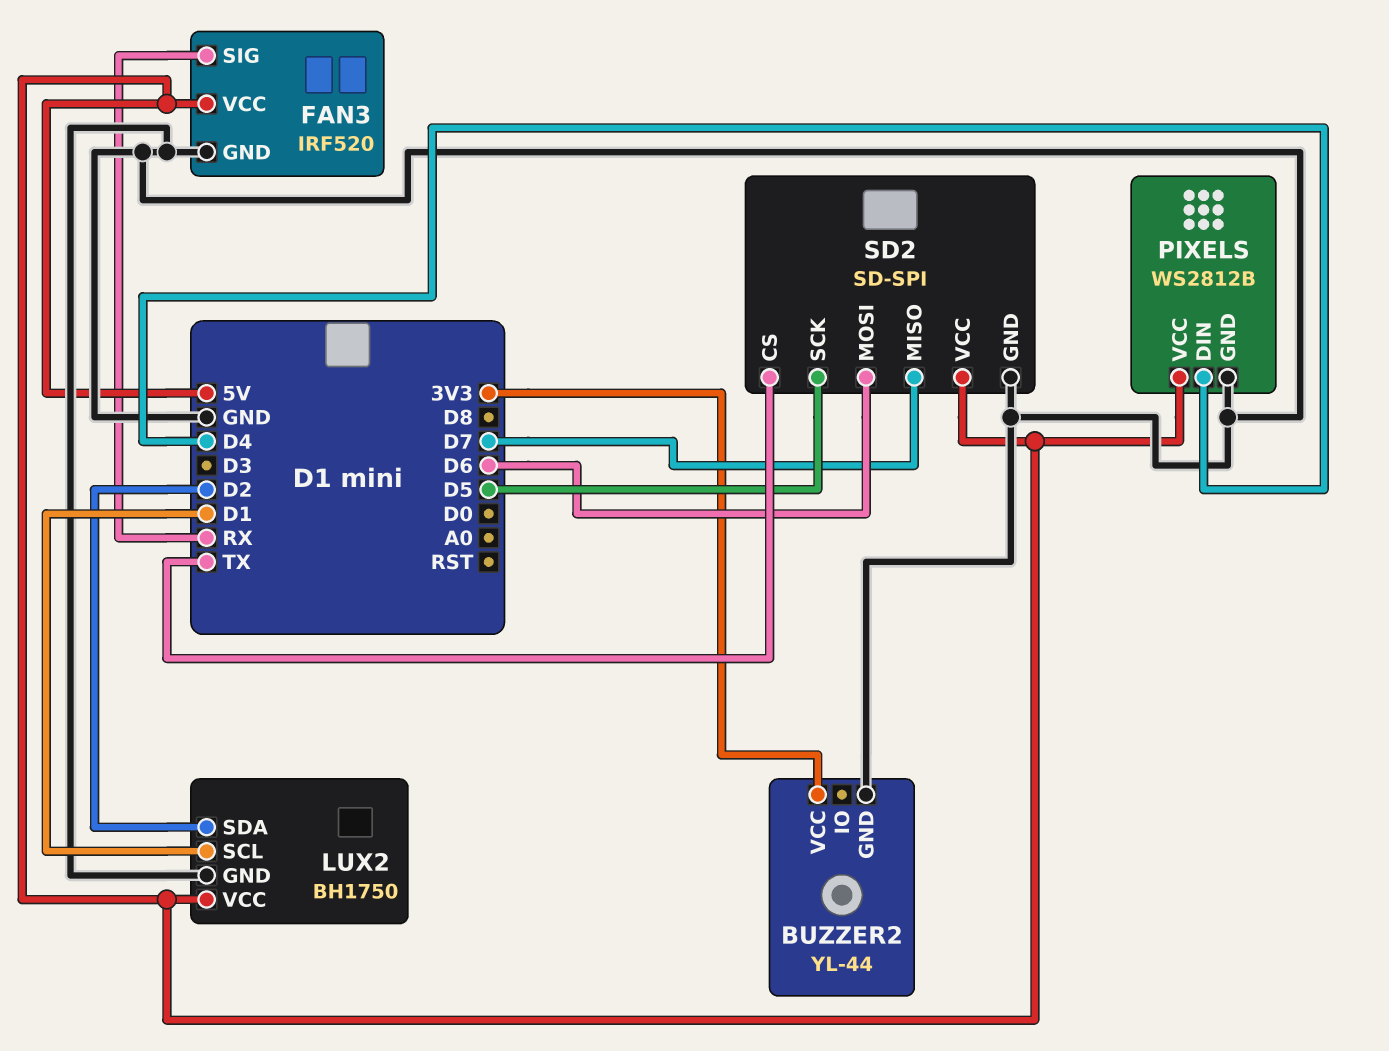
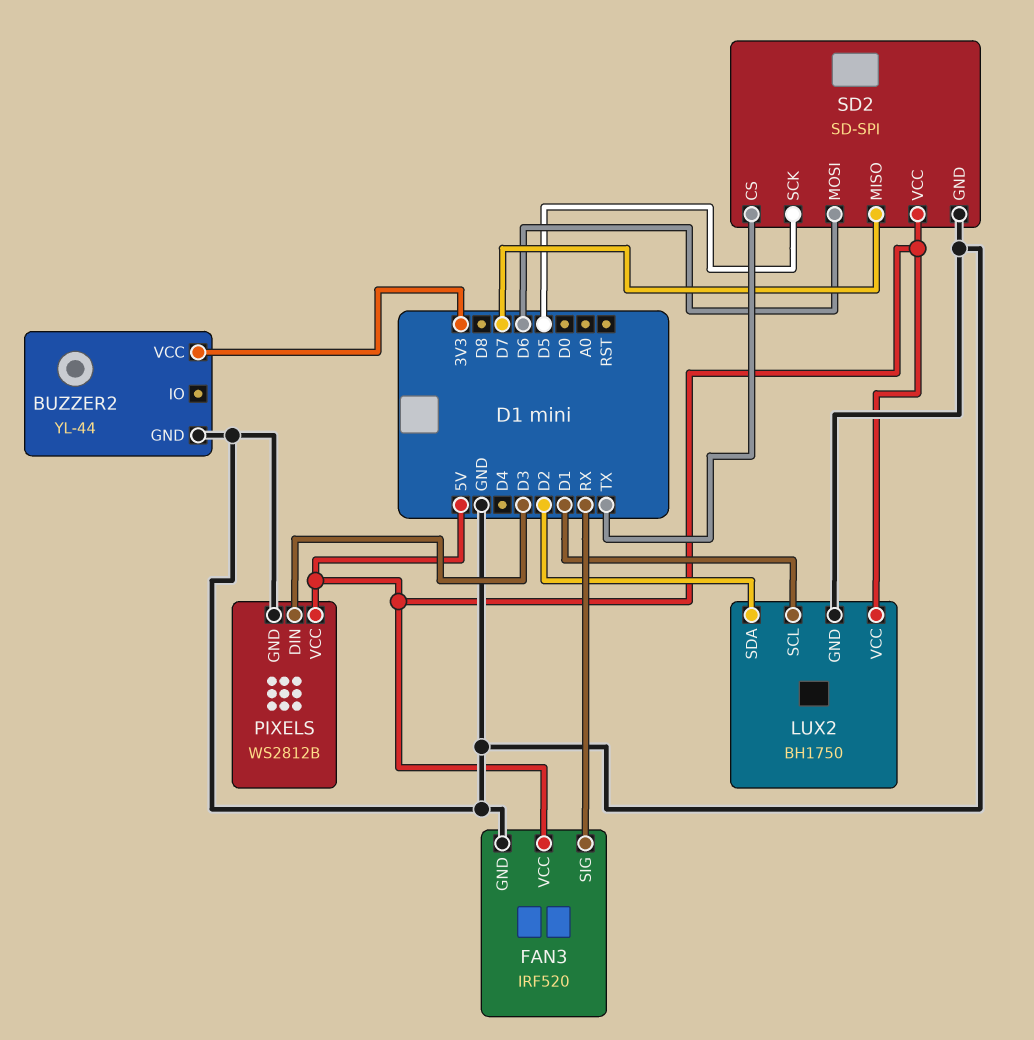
PIXELS pin DIN: D4 -> D3

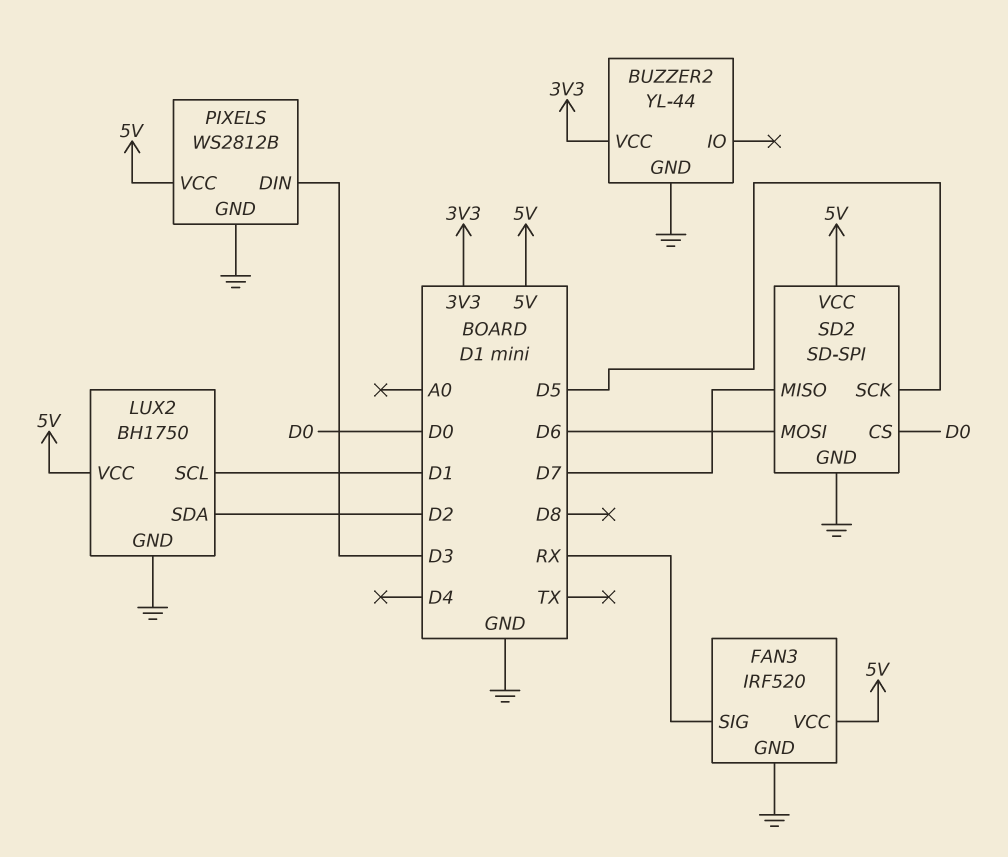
SD2 pin CS: TX -> D0

